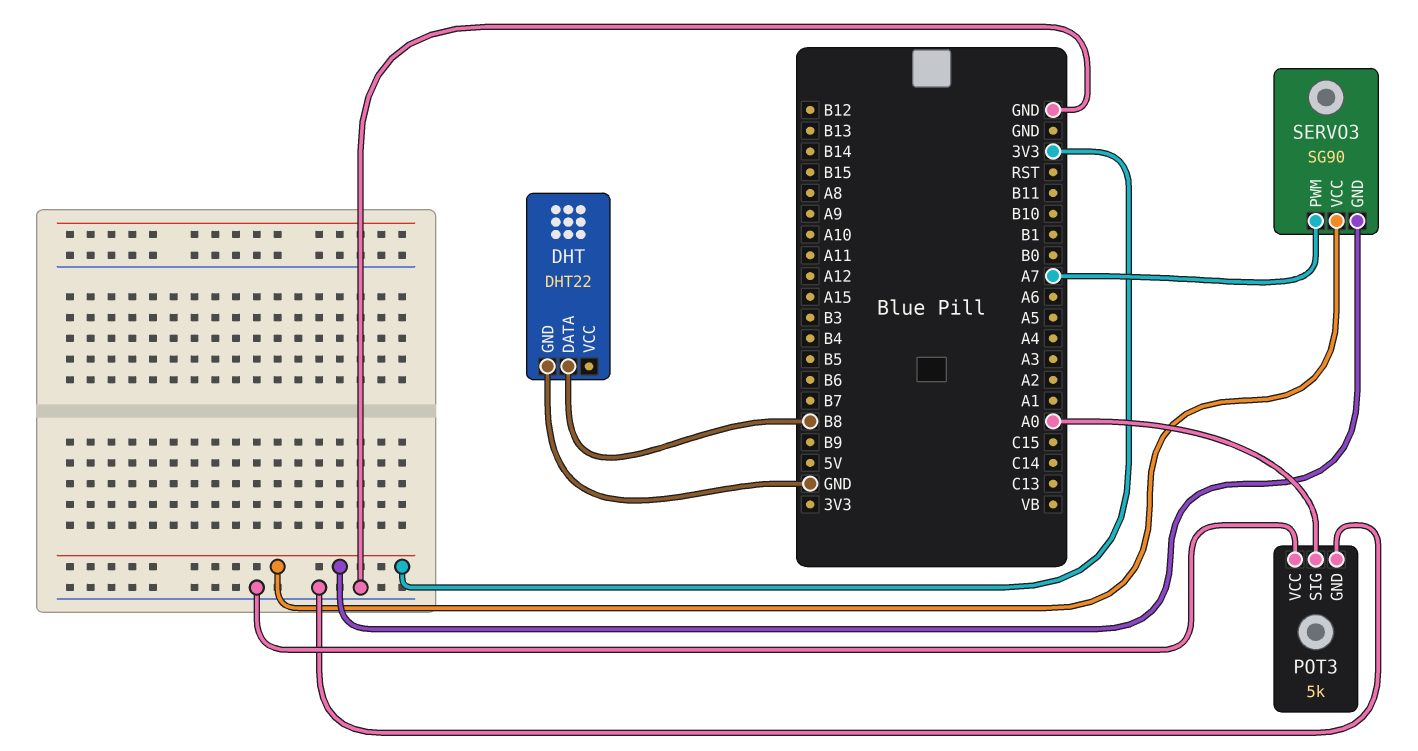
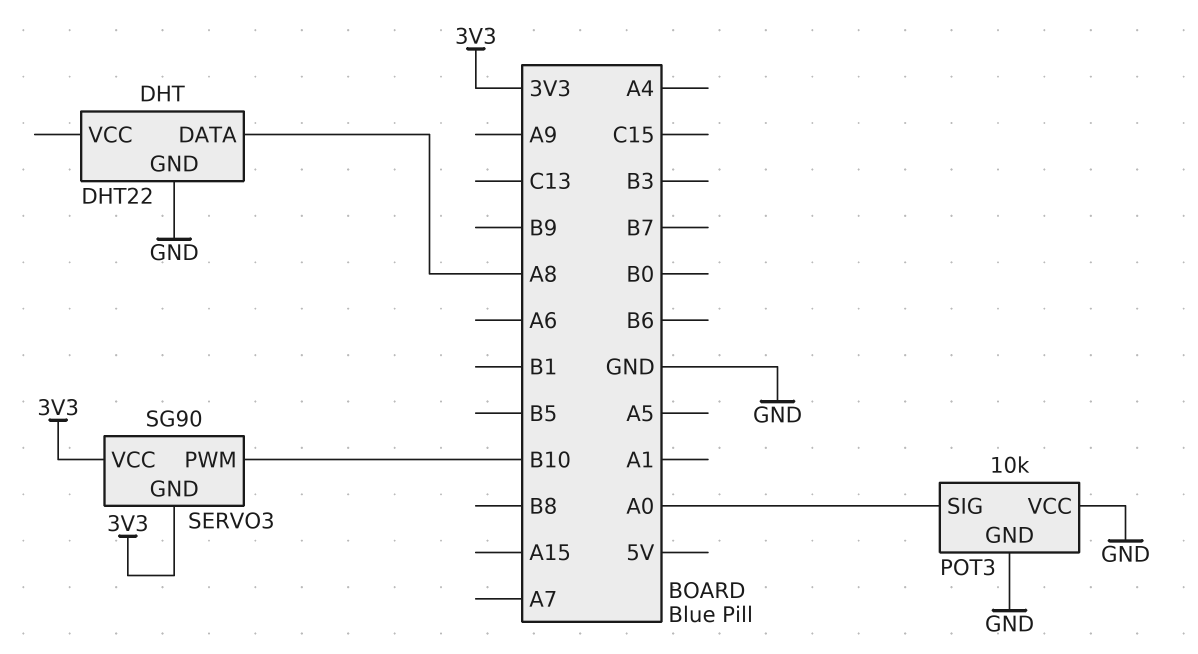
DHT pin DATA: B8 -> A8
POT3: 5k -> 10k
SERVO3 pin PWM: A7 -> B10

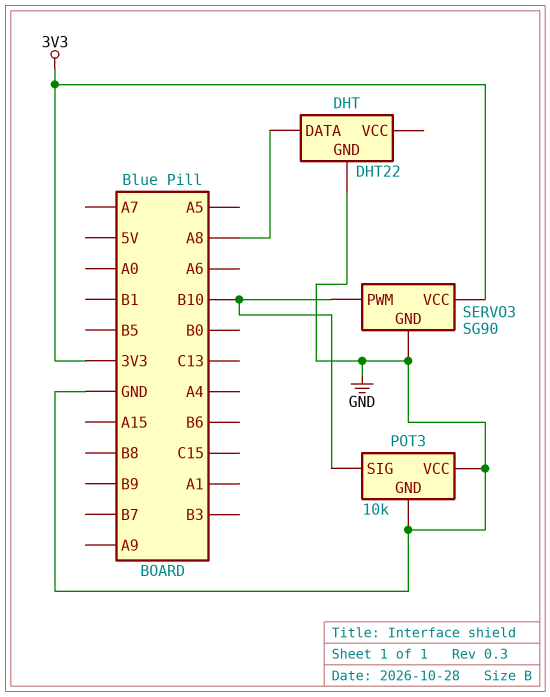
POT3 pin SIG: A0 -> B10
SERVO3 pin GND: 3V3 -> GND

